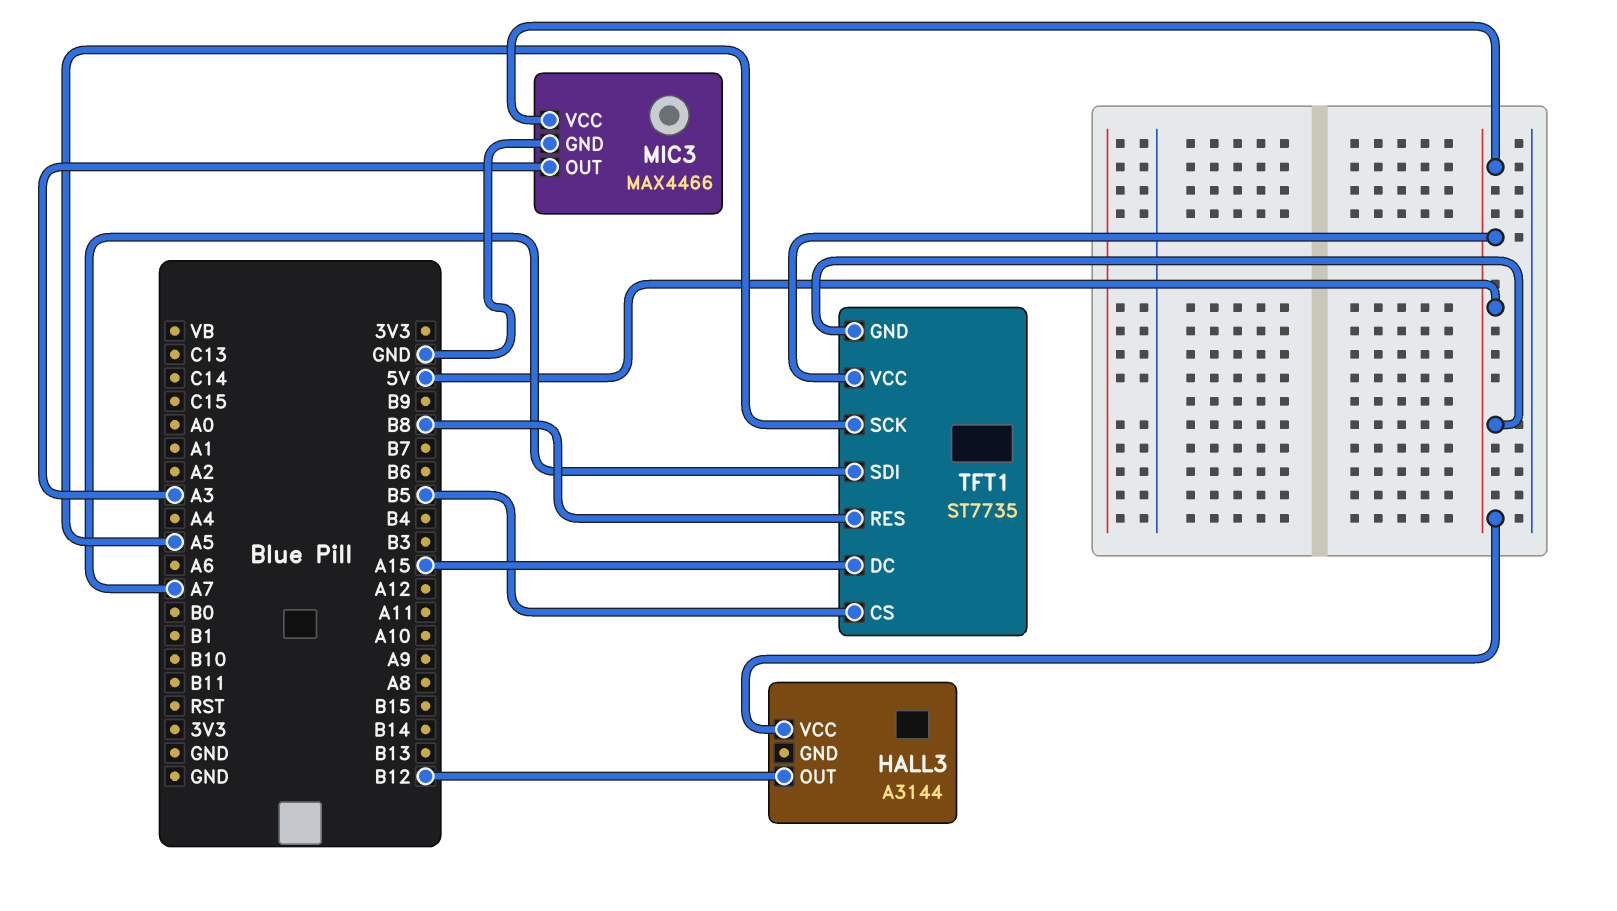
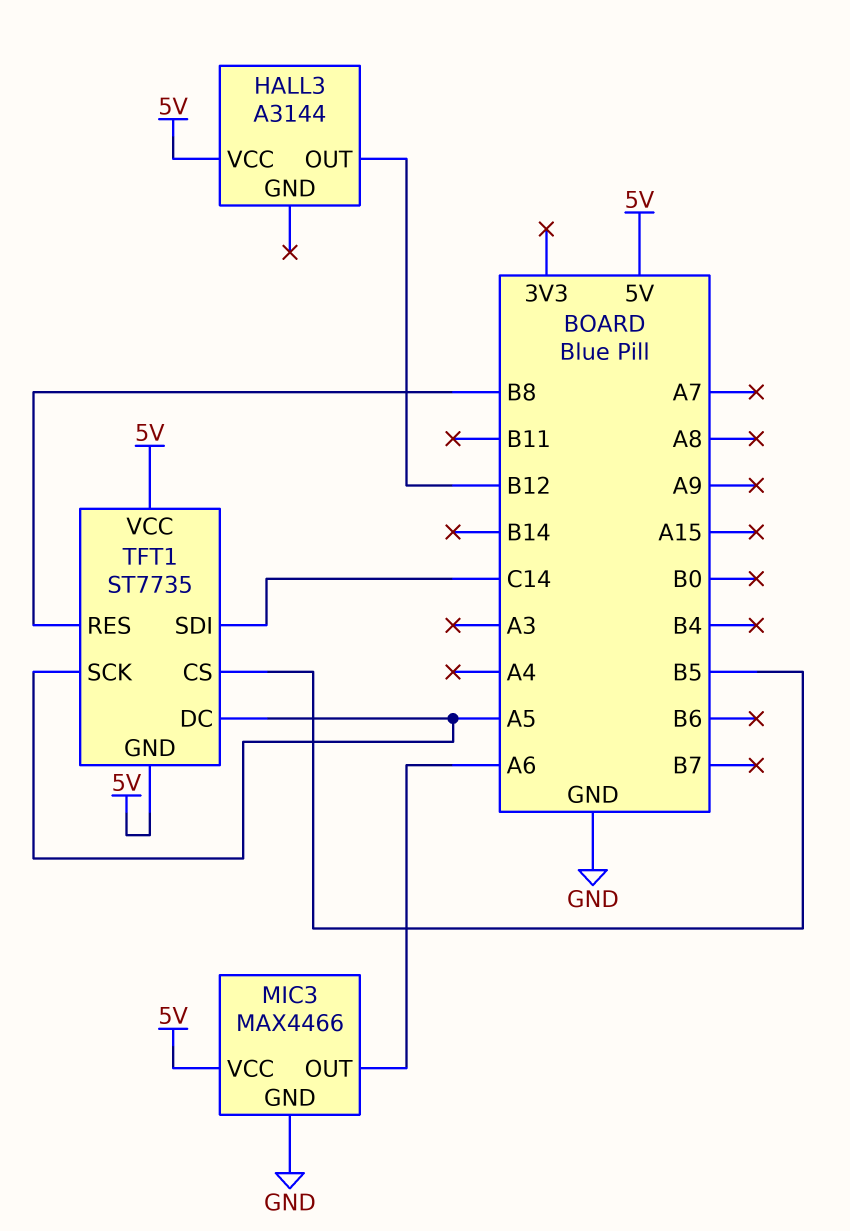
MIC3 pin OUT: A3 -> A6
TFT1 pin DC: A15 -> A5
TFT1 pin SDI: A7 -> C14

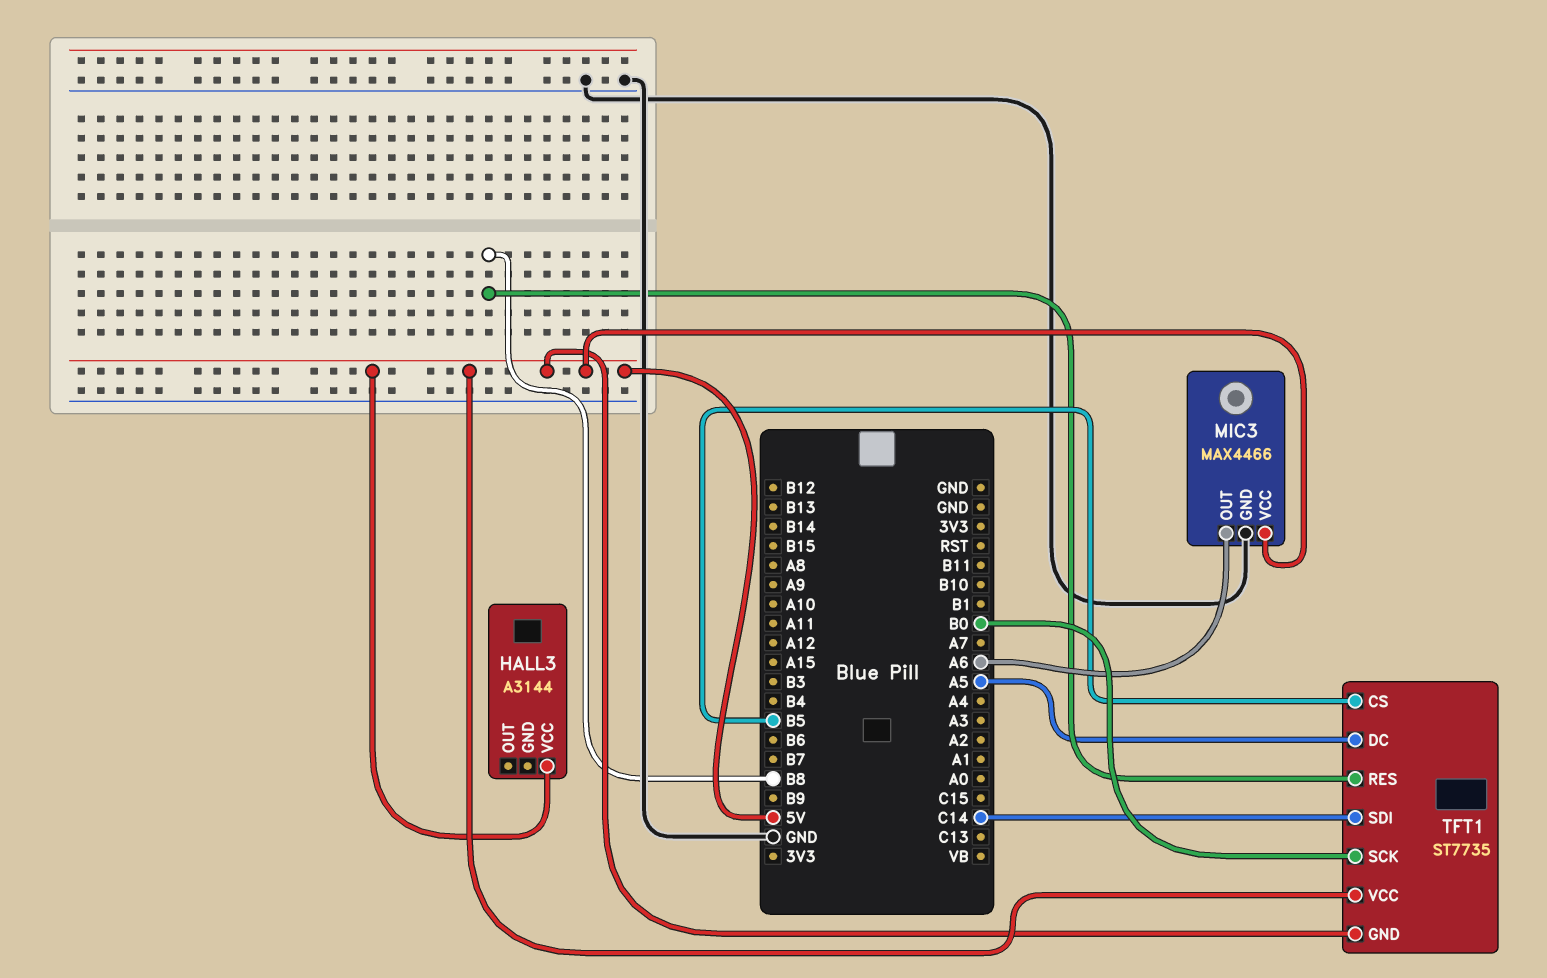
HALL3 pin OUT: B12 -> none
TFT1 pin SCK: A5 -> B0

